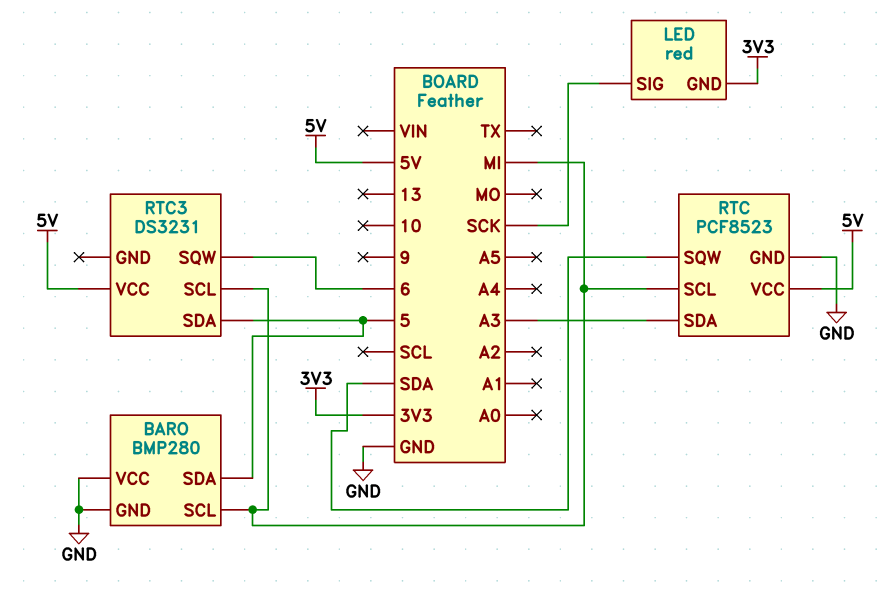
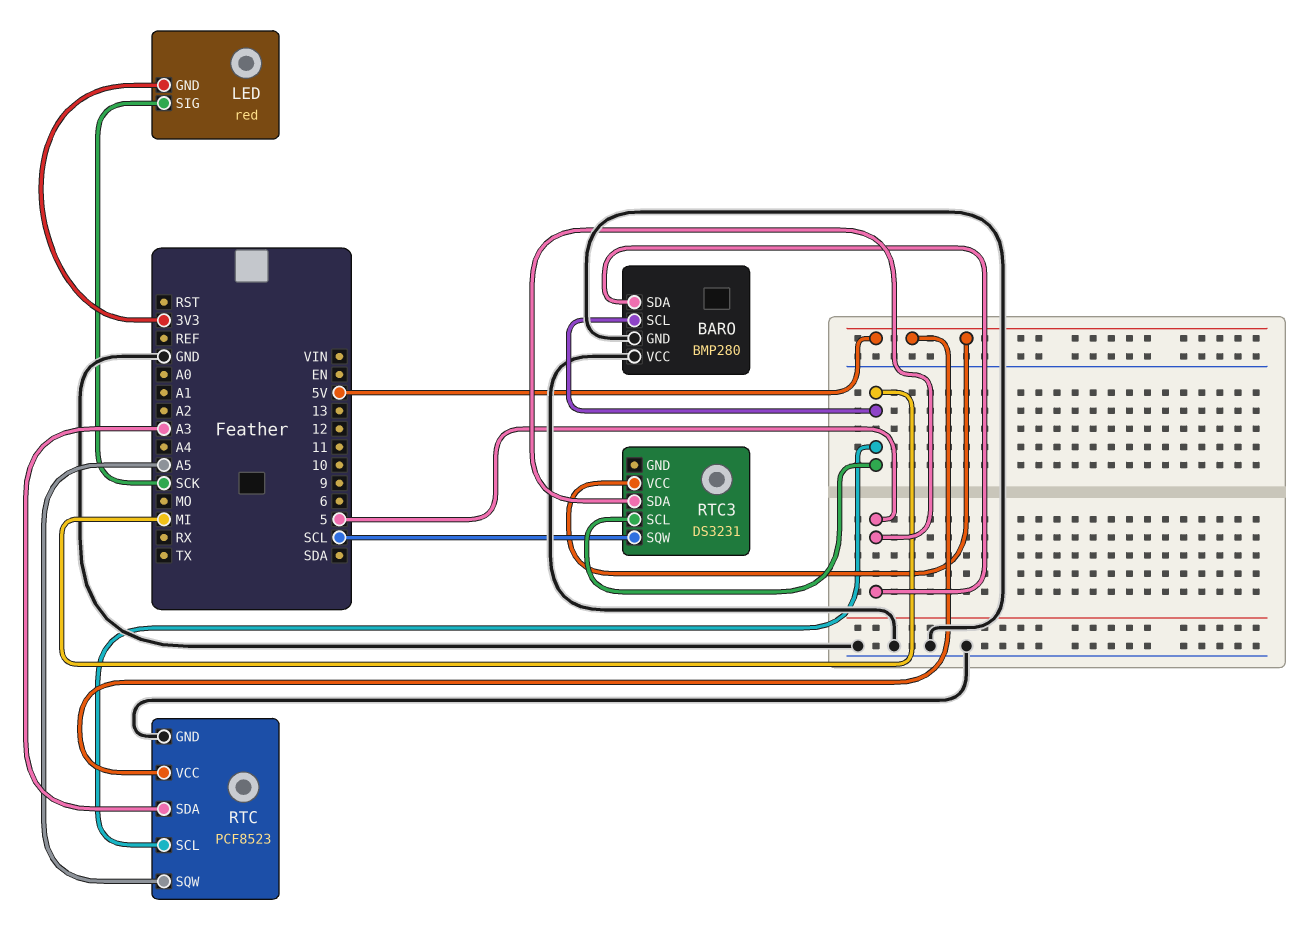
RTC pin SQW: SDA -> A5
RTC3 pin SQW: 6 -> SCL

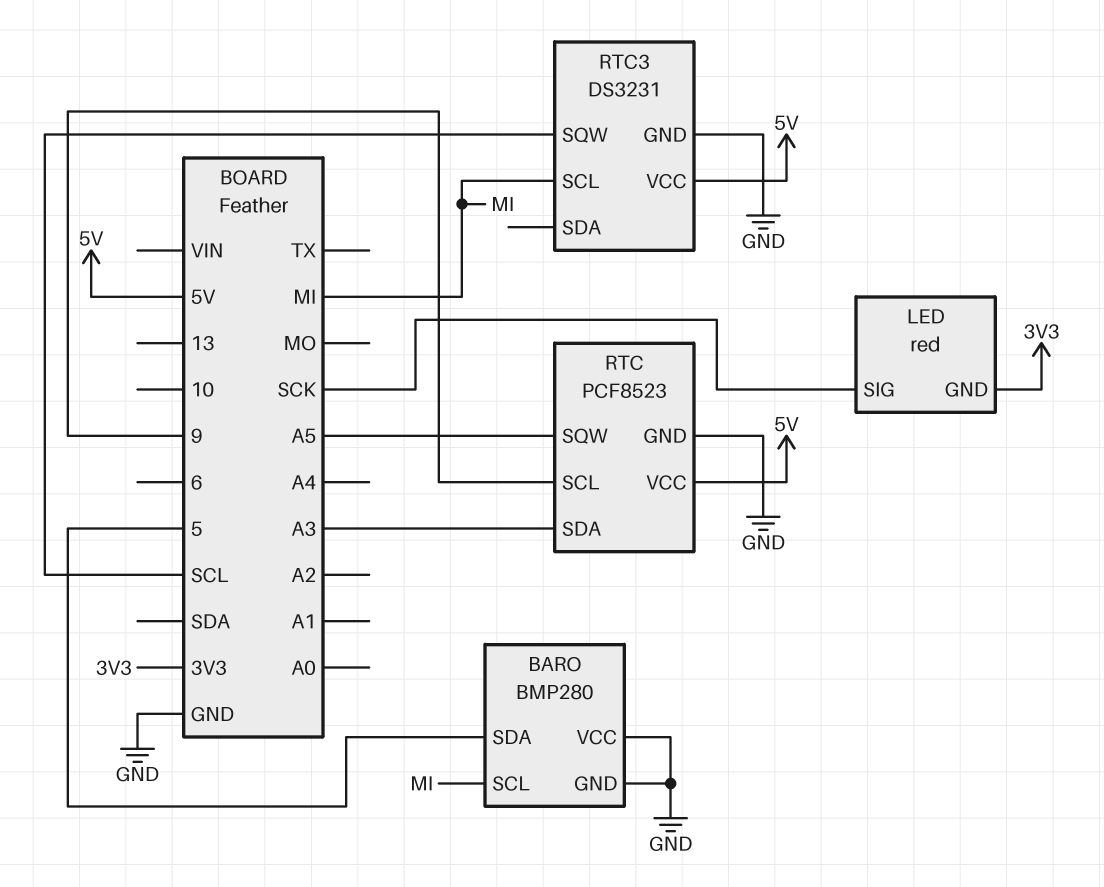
RTC pin SCL: MI -> 9
RTC3 pin GND: none -> GND
RTC3 pin SDA: 5 -> none

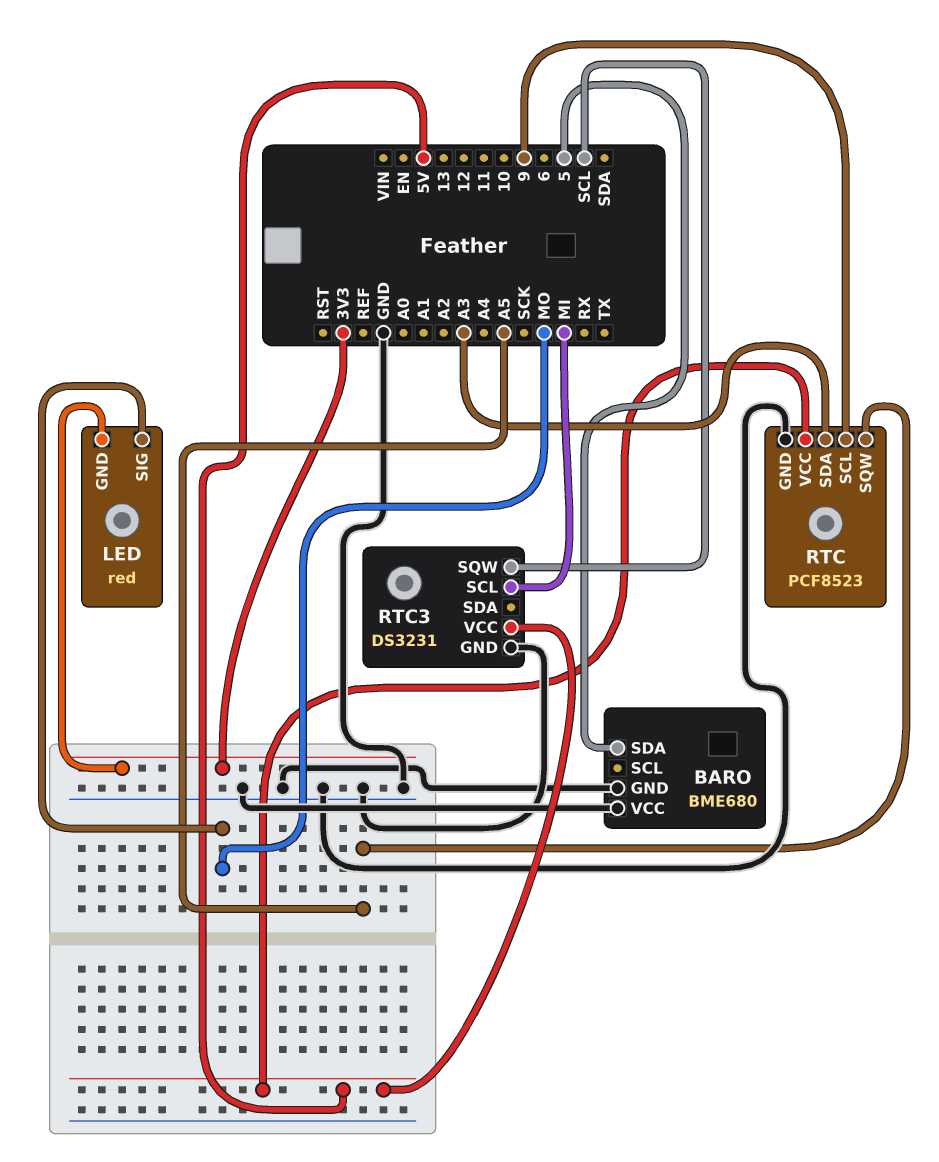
BARO: BMP280 -> BME680
BARO pin SCL: MI -> none
LED pin SIG: SCK -> MO

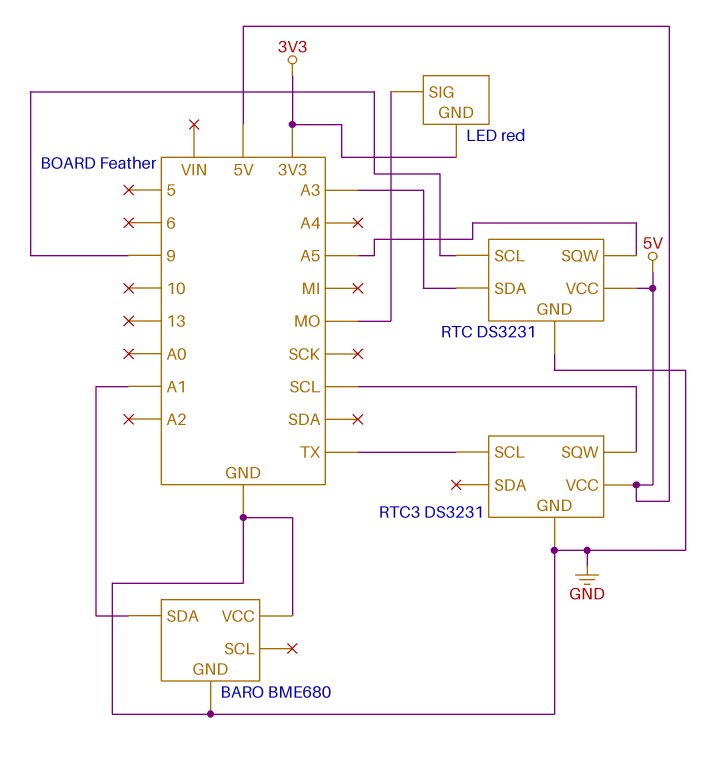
BARO pin SDA: 5 -> A1
RTC: PCF8523 -> DS3231
RTC3 pin SCL: MI -> TX

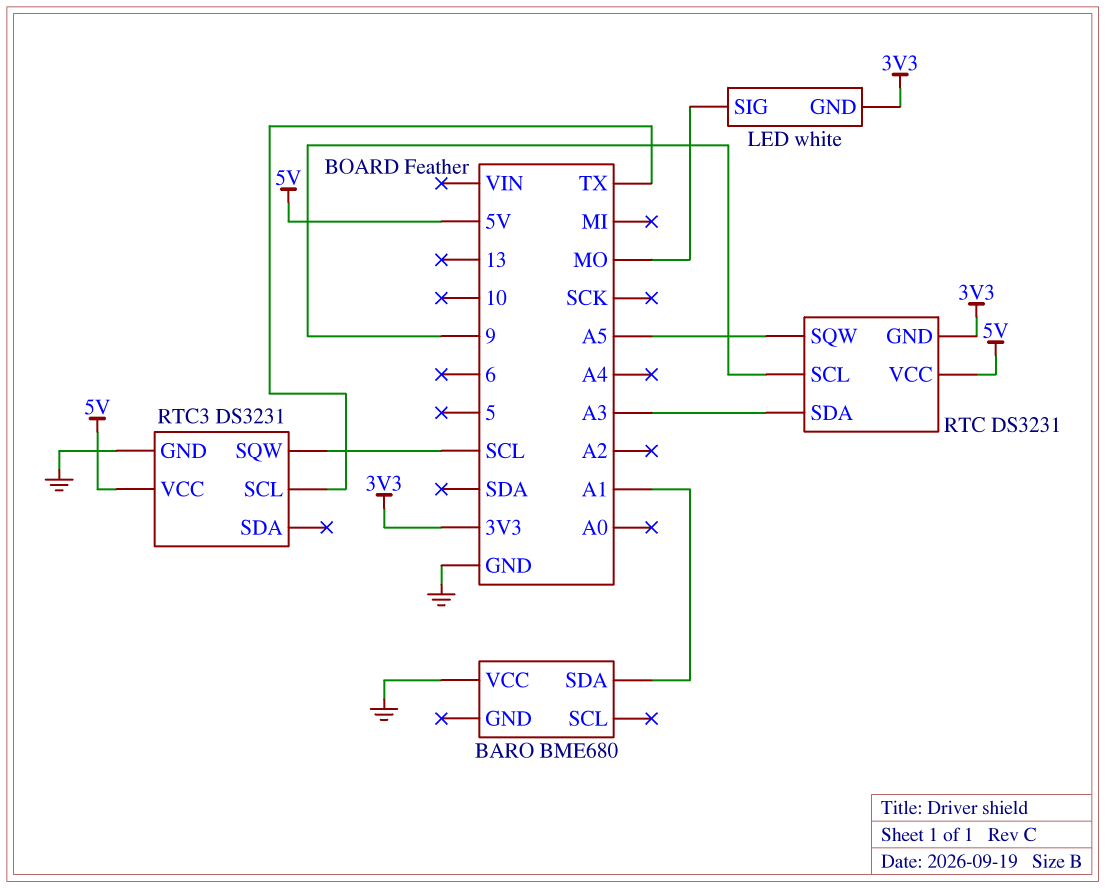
BARO pin GND: GND -> none
LED: red -> white
RTC pin GND: GND -> 3V3

